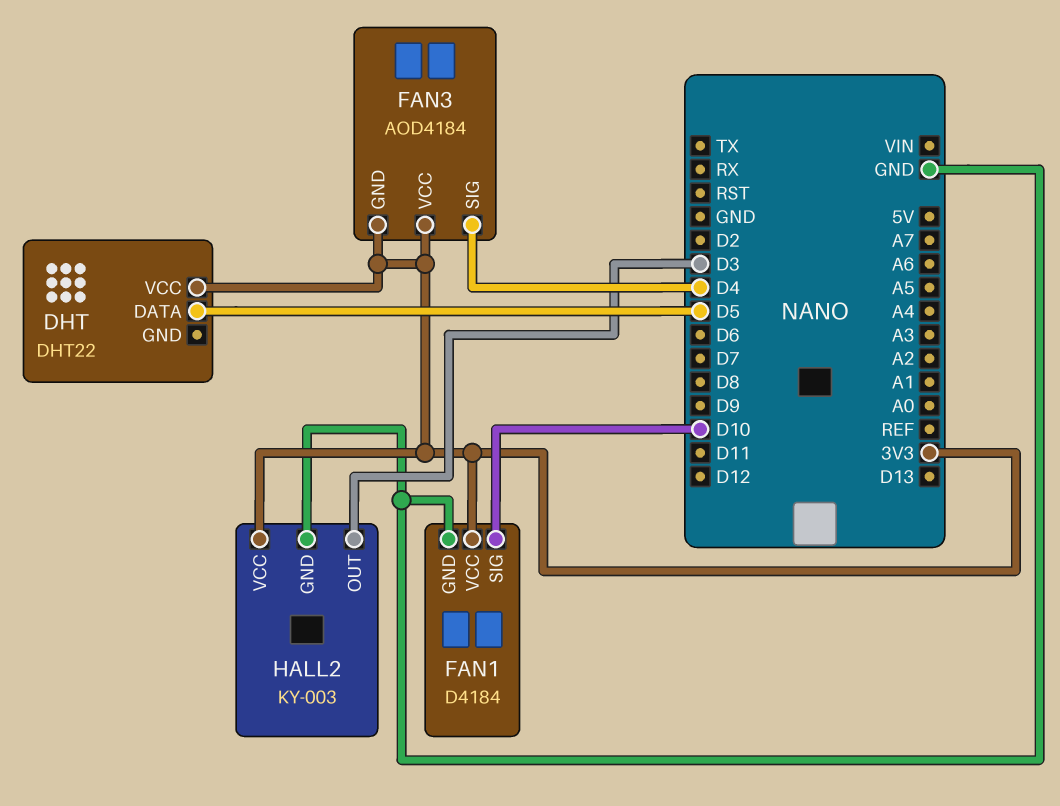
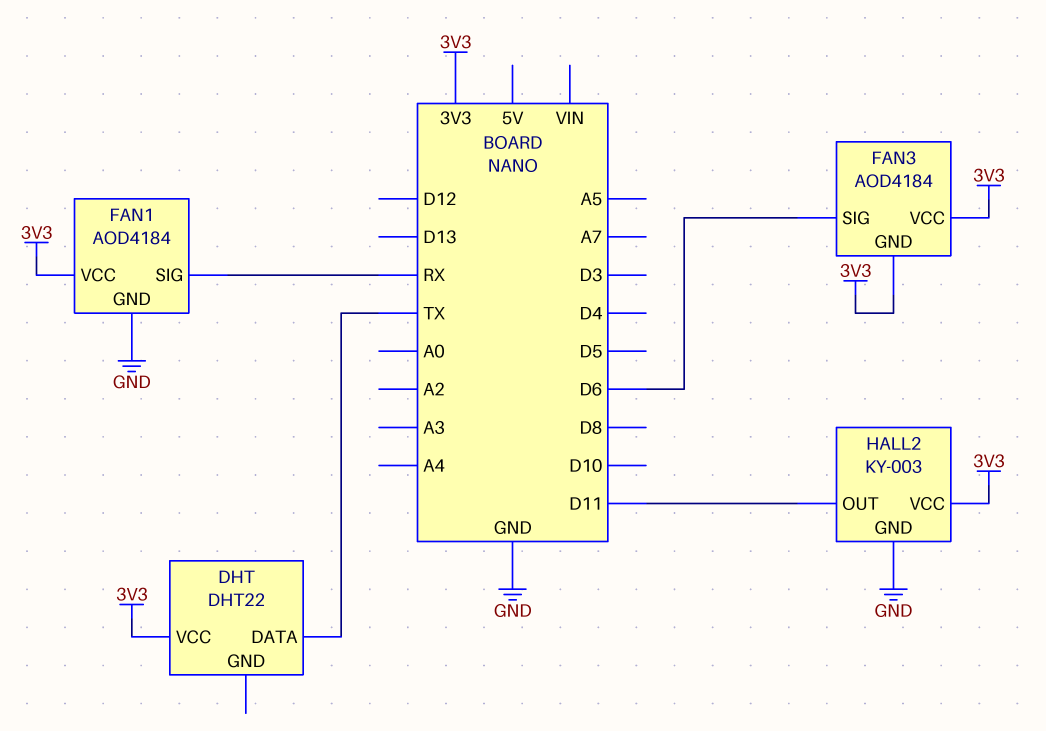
DHT pin DATA: D5 -> TX
FAN1: D4184 -> AOD4184
FAN1 pin SIG: D10 -> RX
FAN3 pin SIG: D4 -> D6
HALL2 pin OUT: D3 -> D11

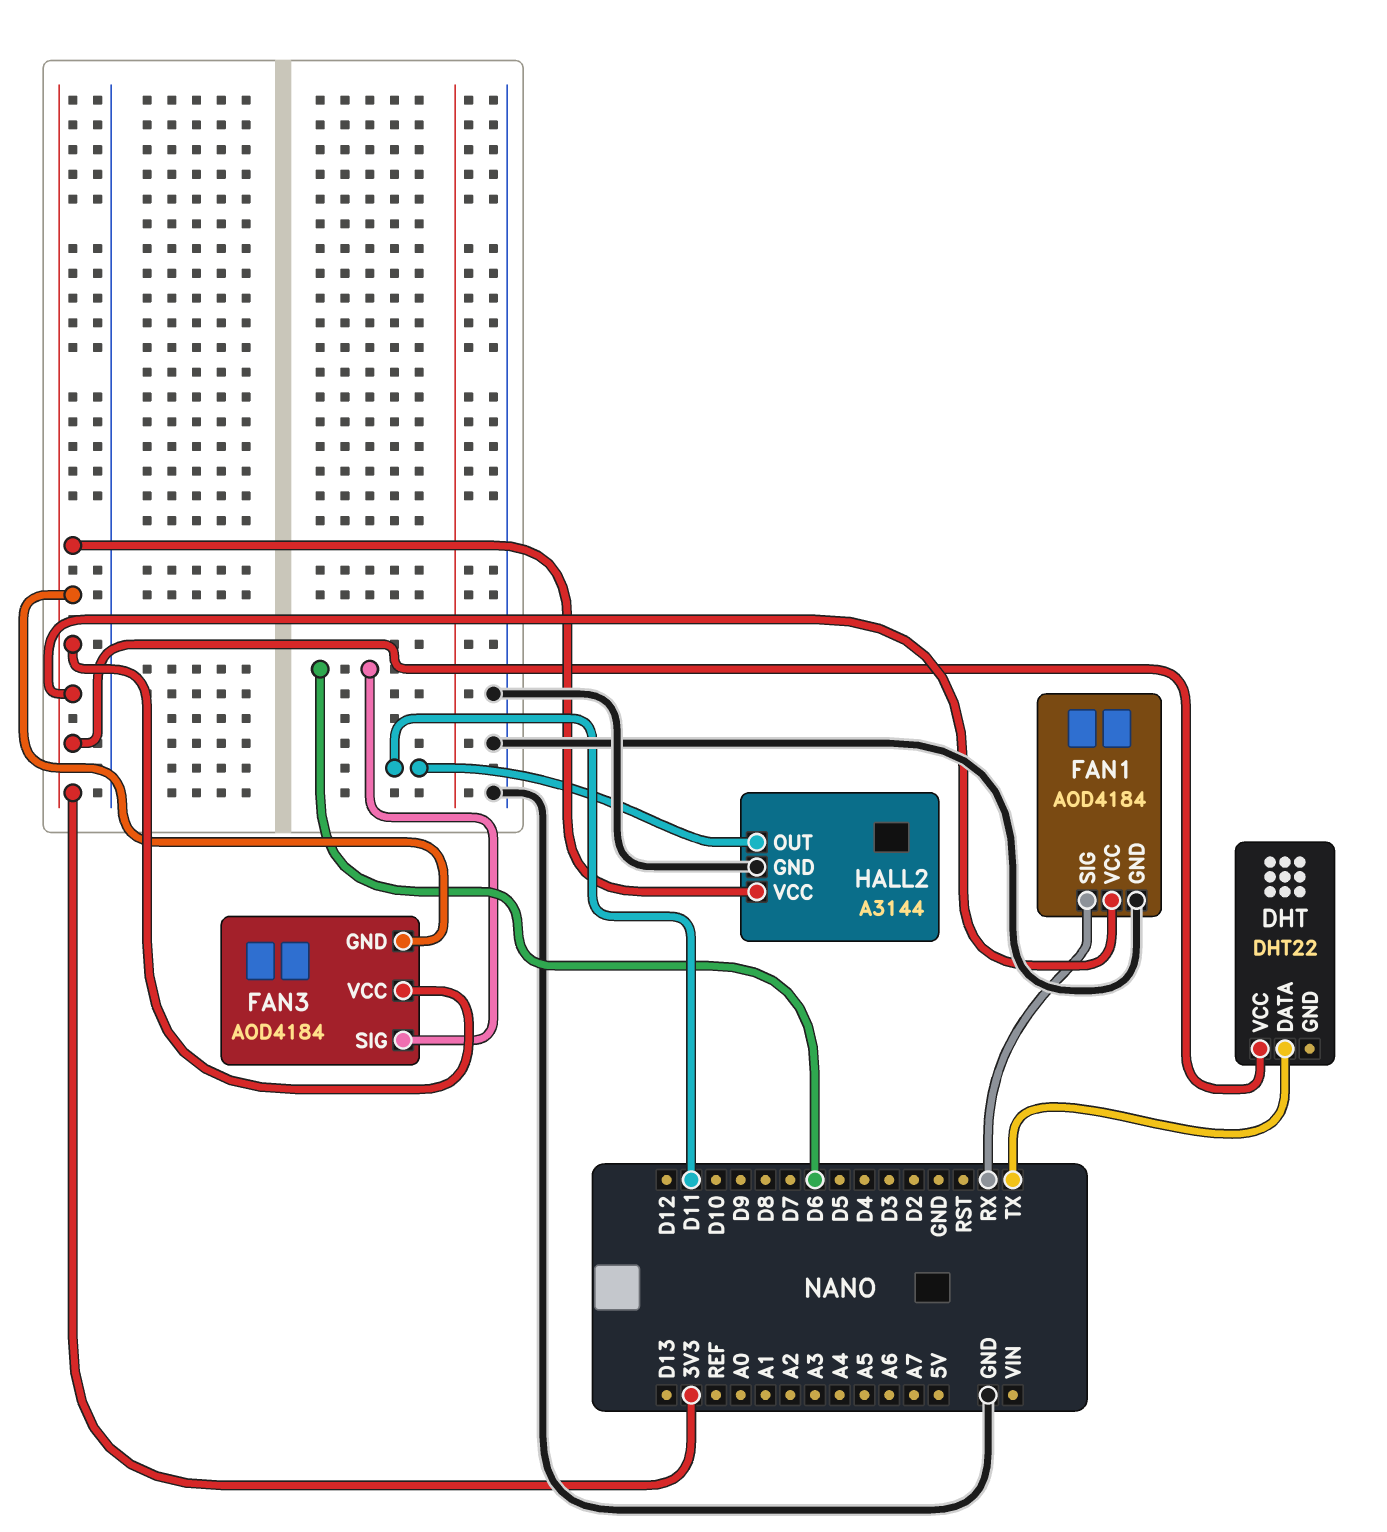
HALL2: KY-003 -> A3144

